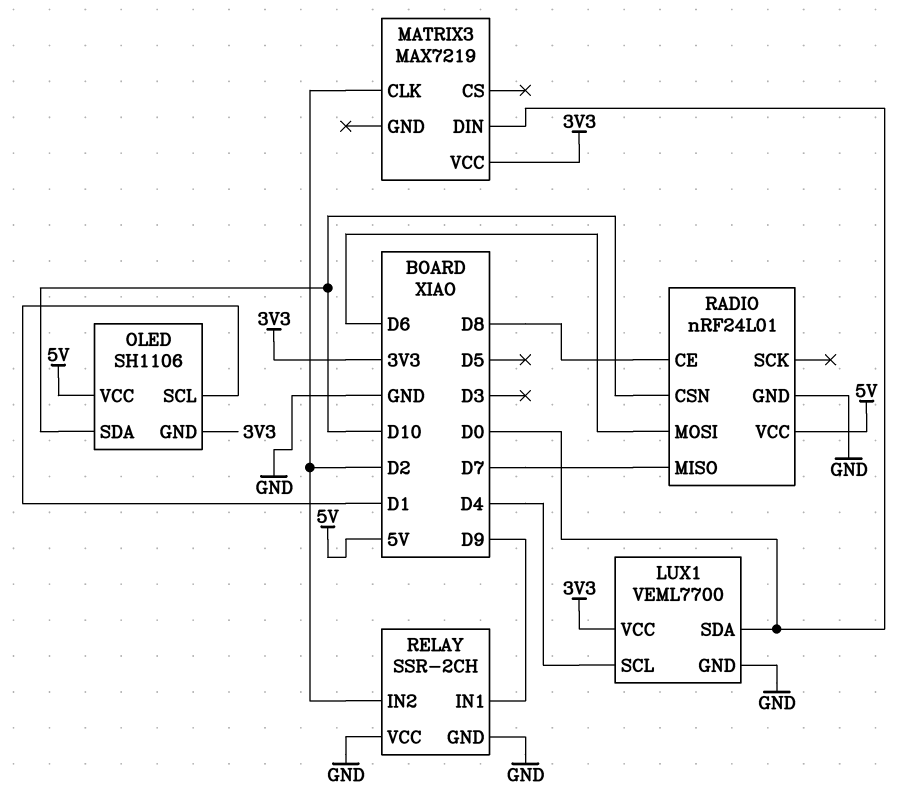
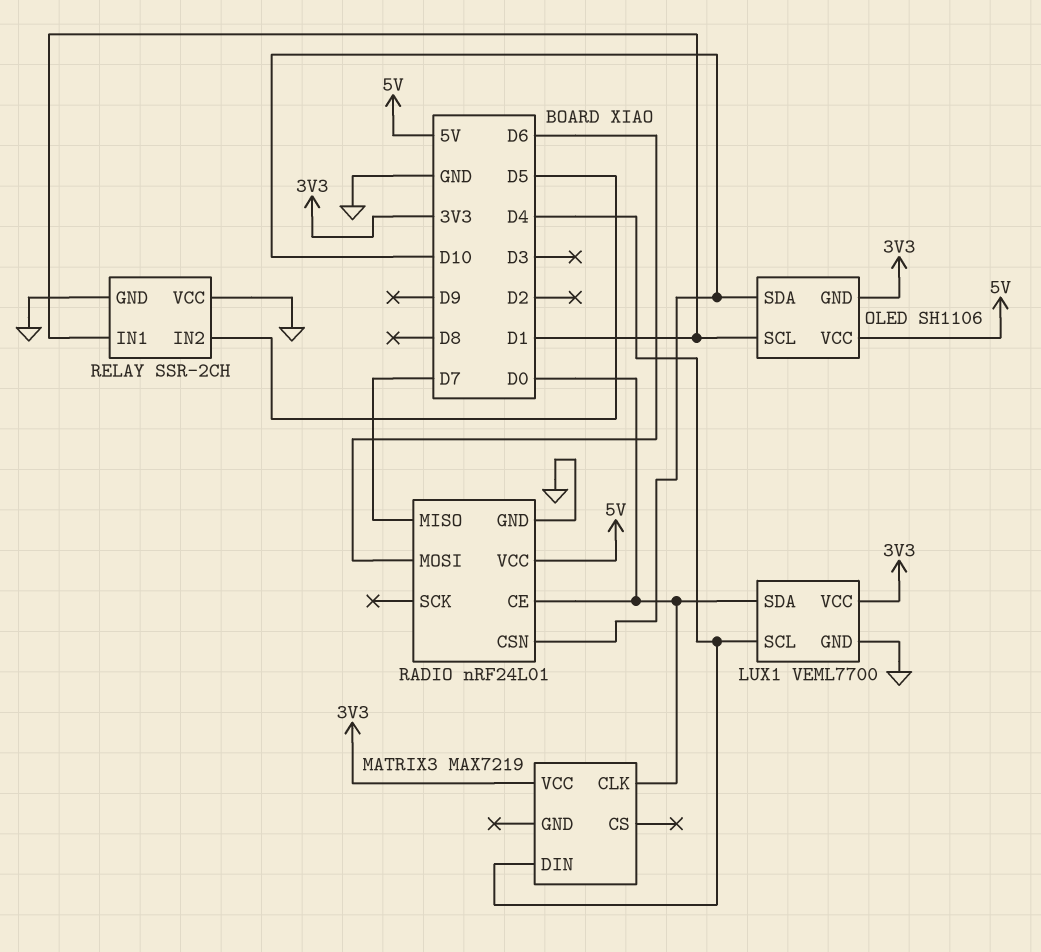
MATRIX3 pin CLK: D2 -> D0
MATRIX3 pin DIN: D0 -> D4
RADIO pin CE: D8 -> D0
RELAY pin IN1: D9 -> D1
RELAY pin IN2: D2 -> D5

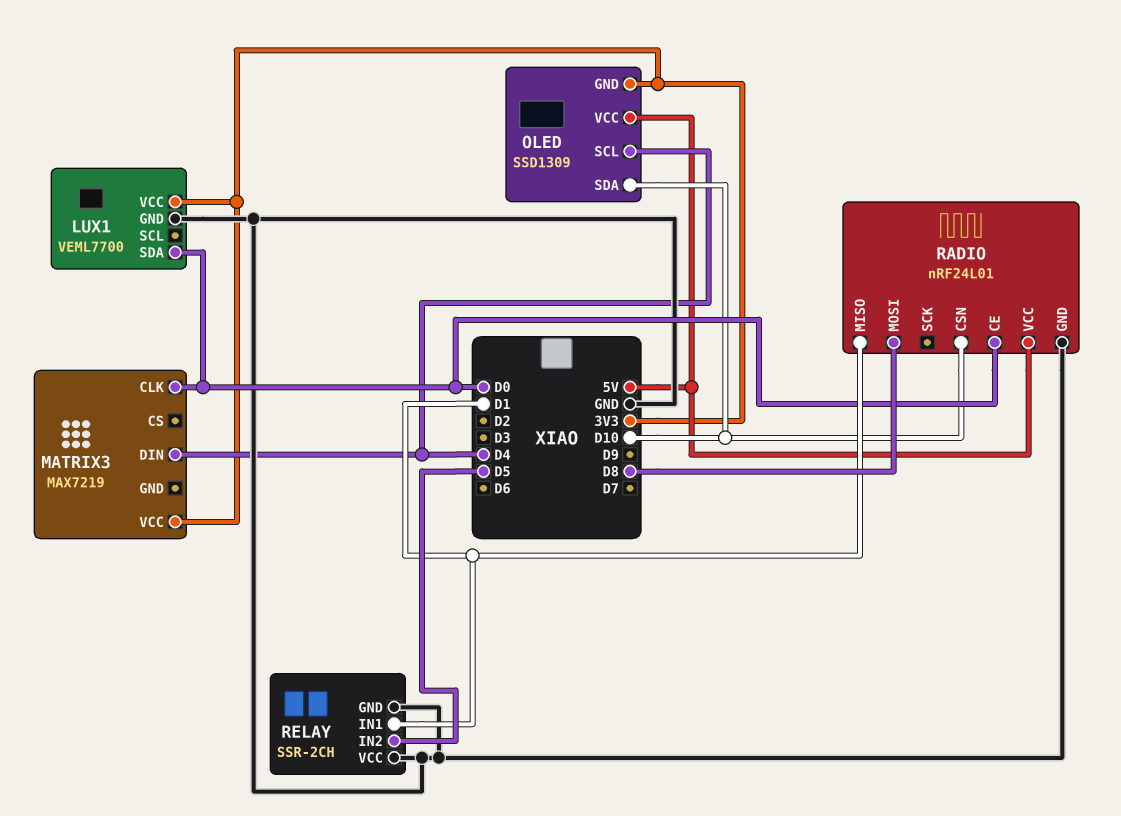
LUX1 pin SCL: D4 -> none
OLED: SH1106 -> SSD1309
OLED pin SCL: D1 -> D4
RADIO pin MISO: D7 -> D1
RADIO pin MOSI: D6 -> D8

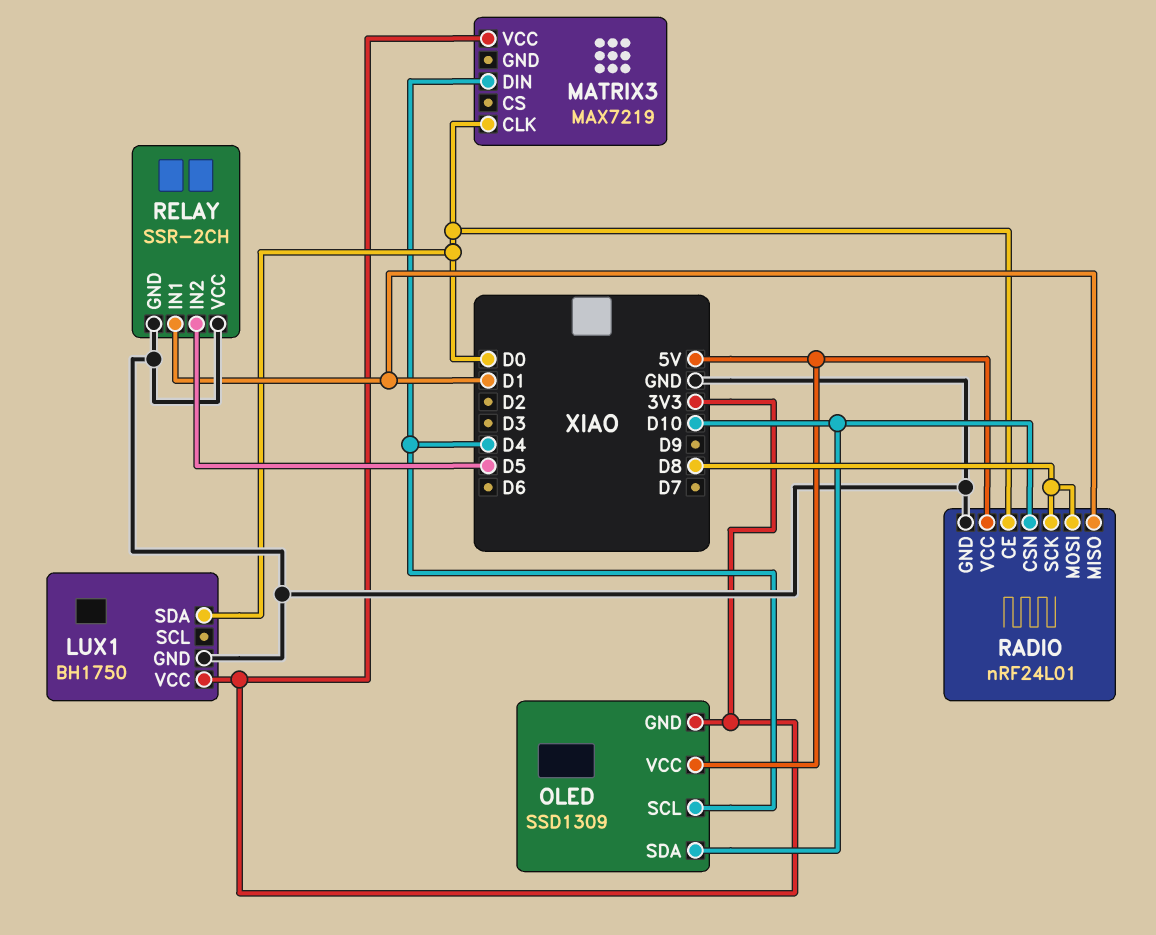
LUX1: VEML7700 -> BH1750
RADIO pin SCK: none -> D8

